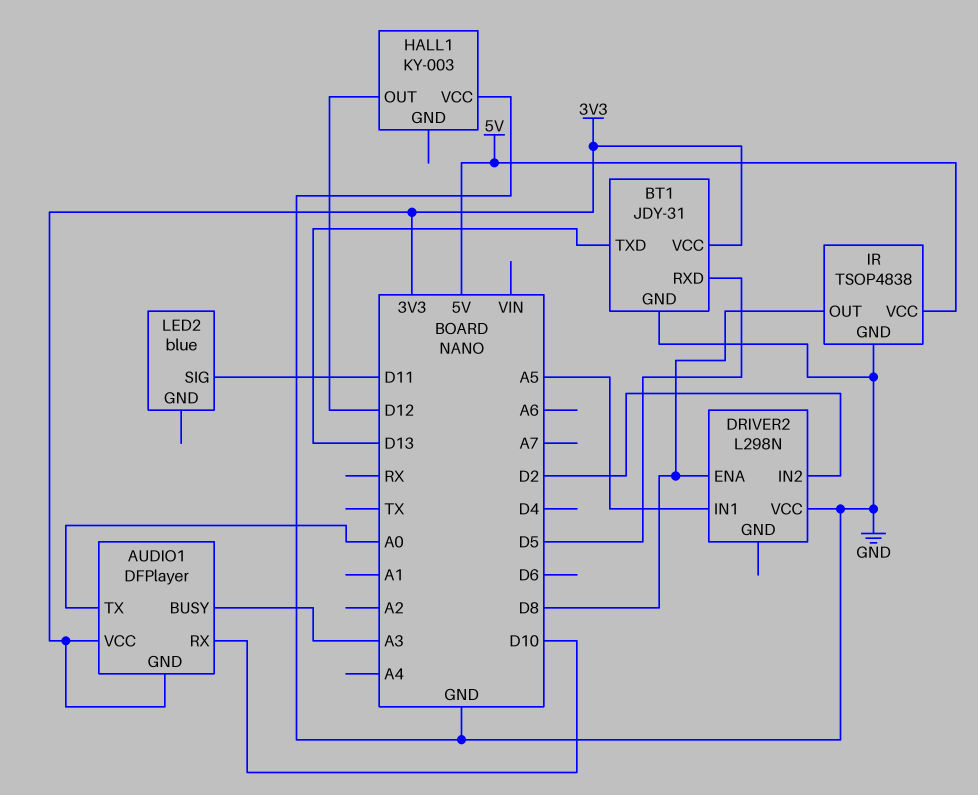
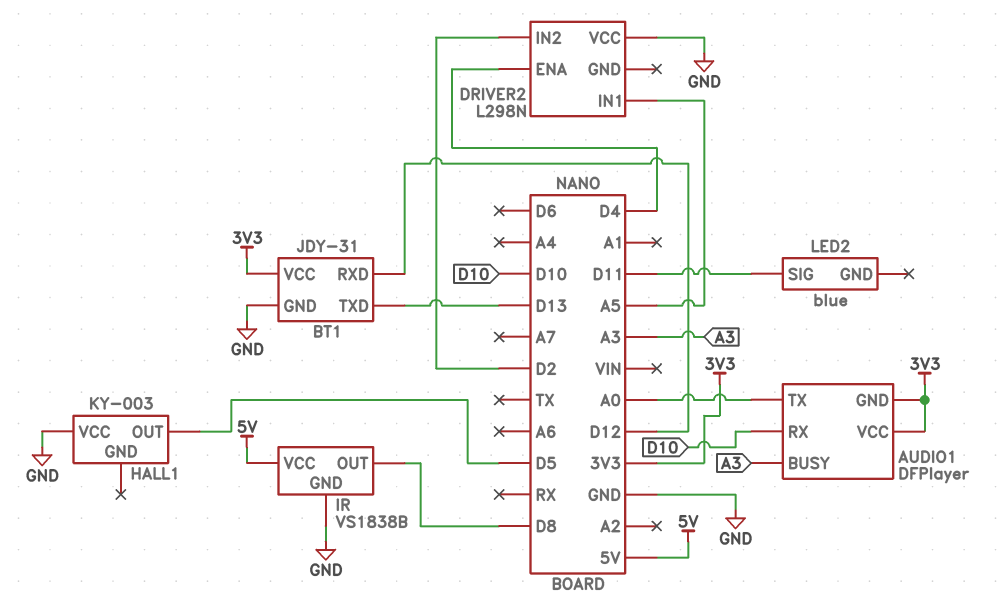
BT1 pin RXD: D5 -> D12
DRIVER2 pin ENA: D8 -> D4
HALL1 pin OUT: D12 -> D5
IR: TSOP4838 -> VS1838B

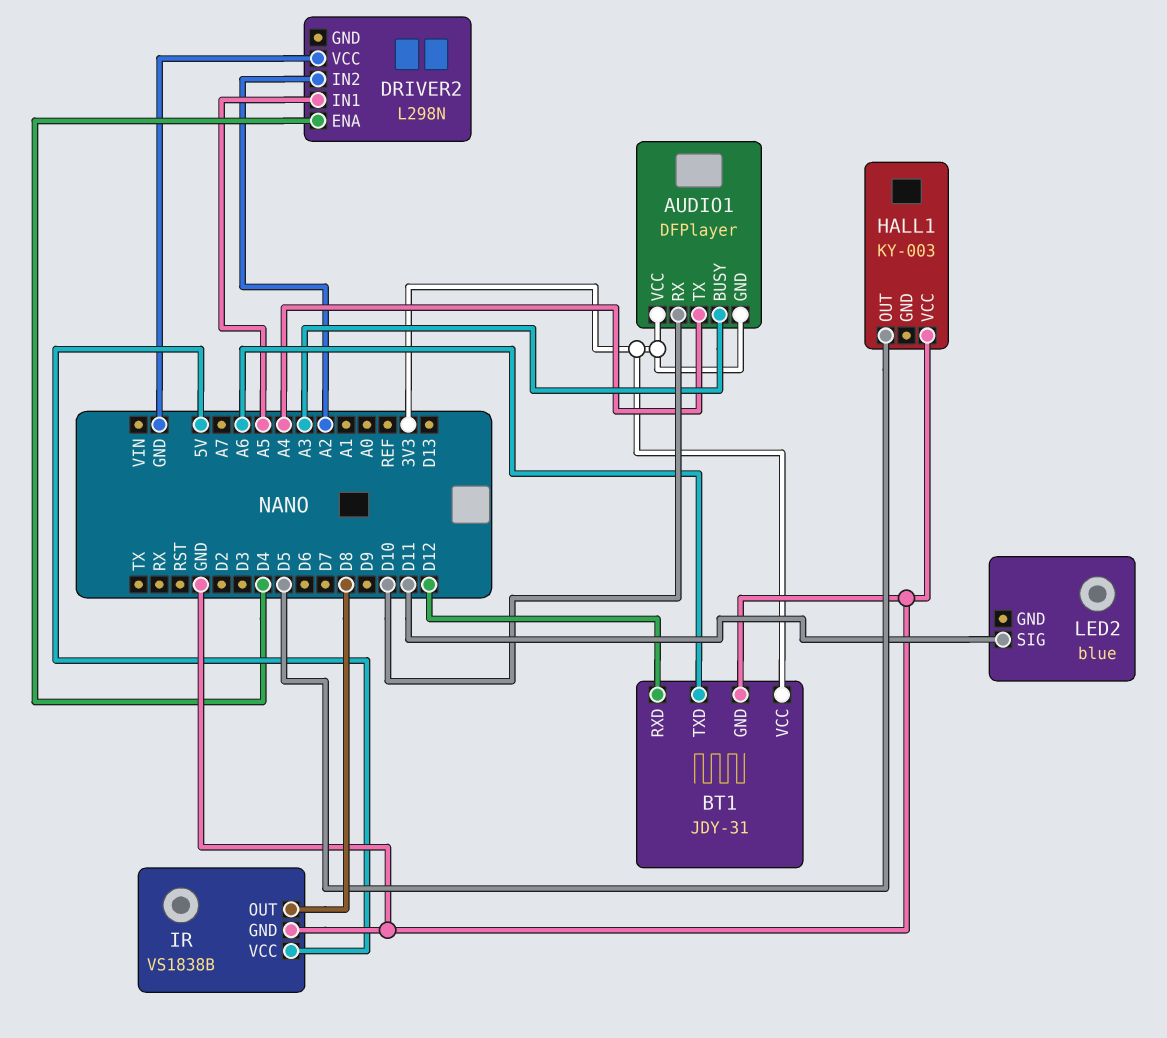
AUDIO1 pin TX: A0 -> A4
BT1 pin TXD: D13 -> A6
DRIVER2 pin IN2: D2 -> A2

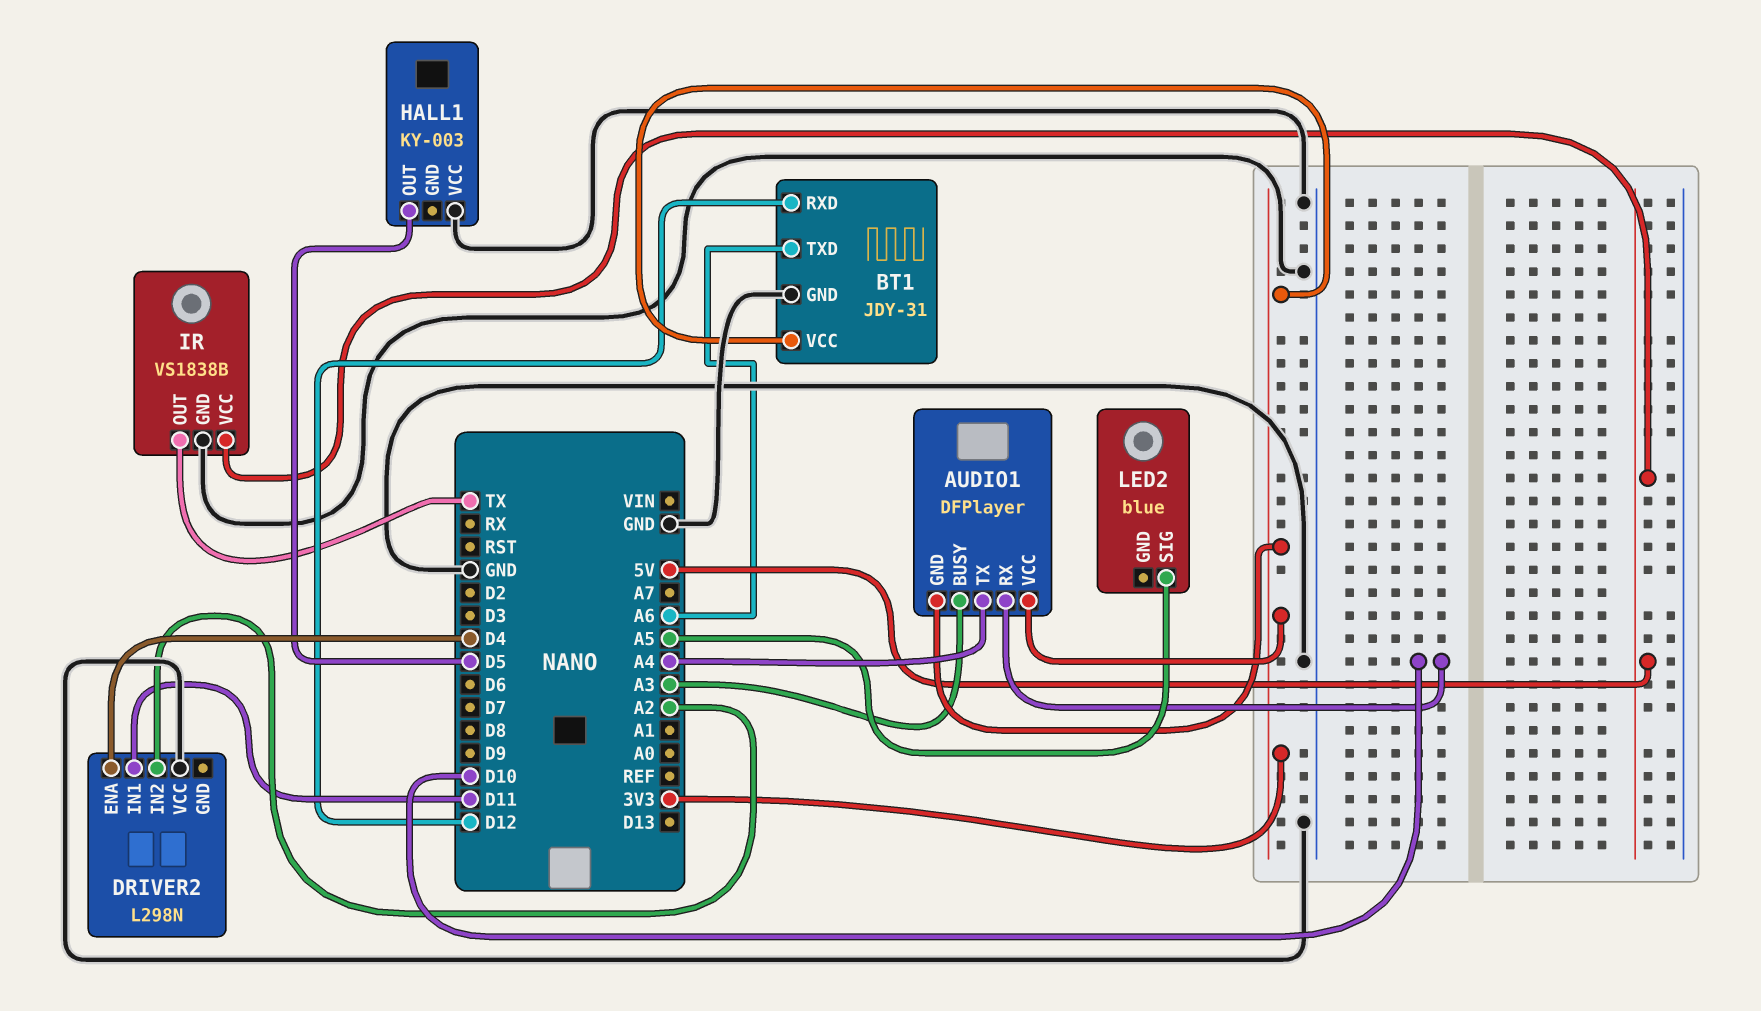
DRIVER2 pin IN1: A5 -> D11
IR pin OUT: D8 -> TX
LED2 pin SIG: D11 -> A5

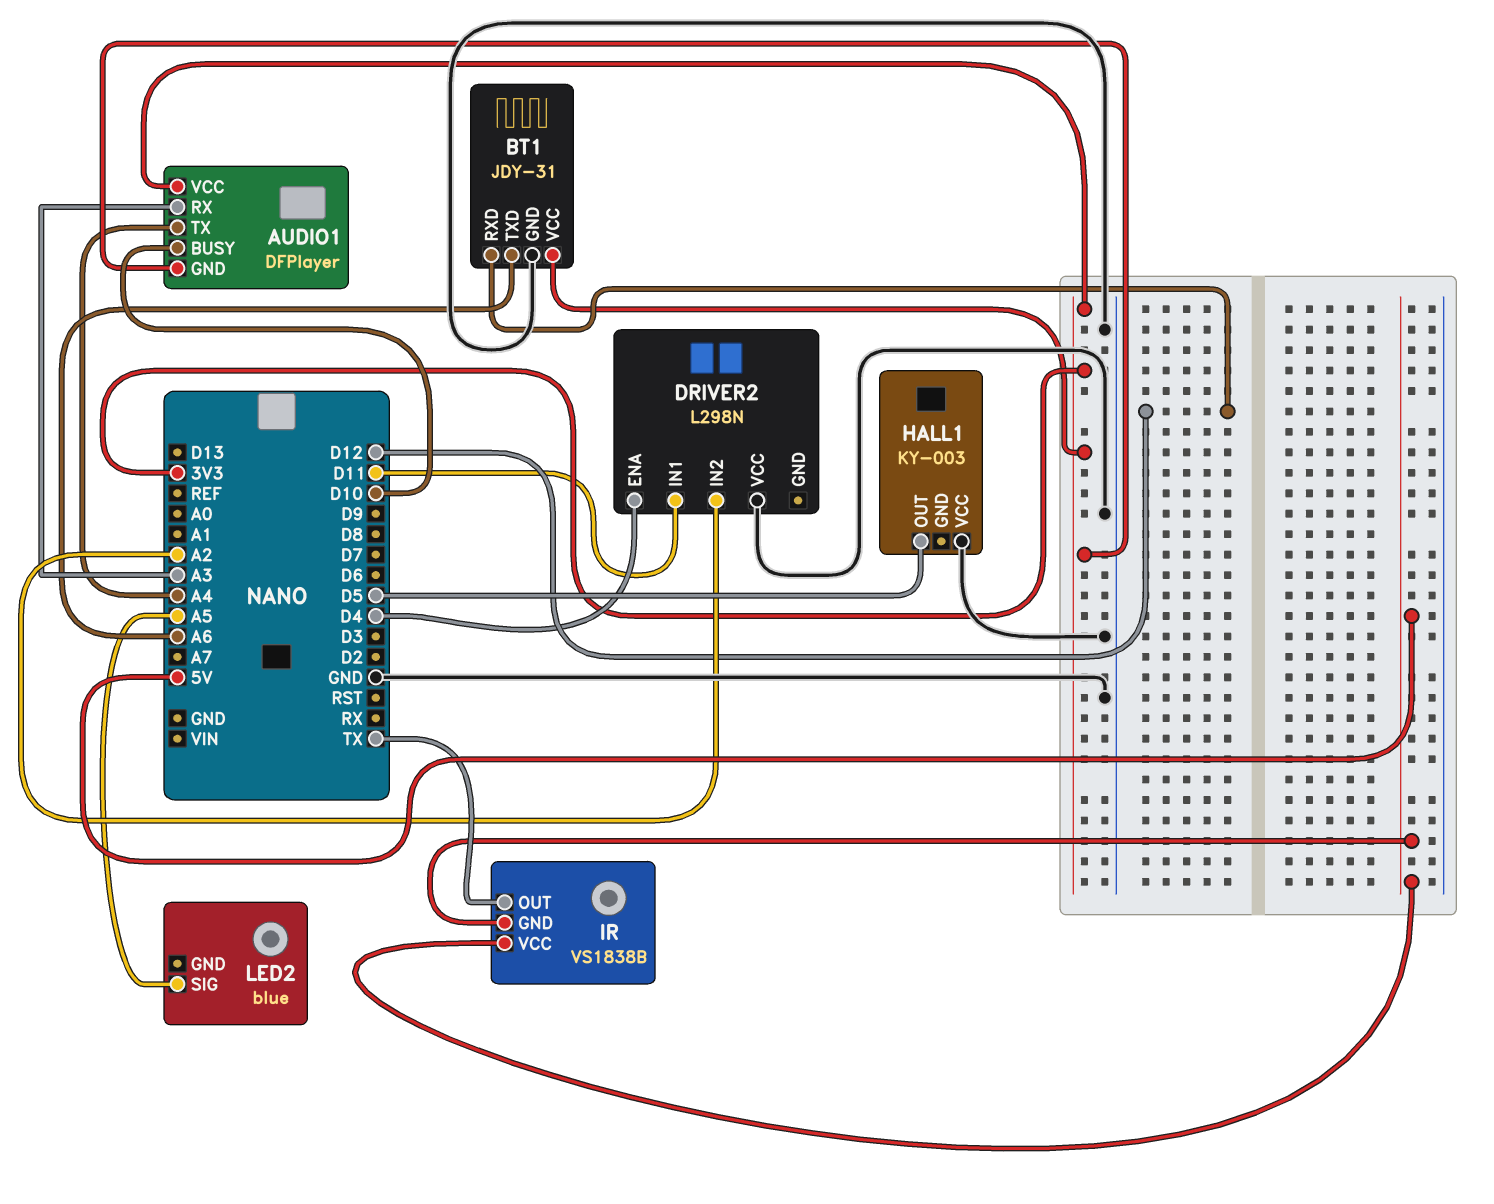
AUDIO1 pin BUSY: A3 -> D10
AUDIO1 pin RX: D10 -> A3
IR pin GND: GND -> 5V

